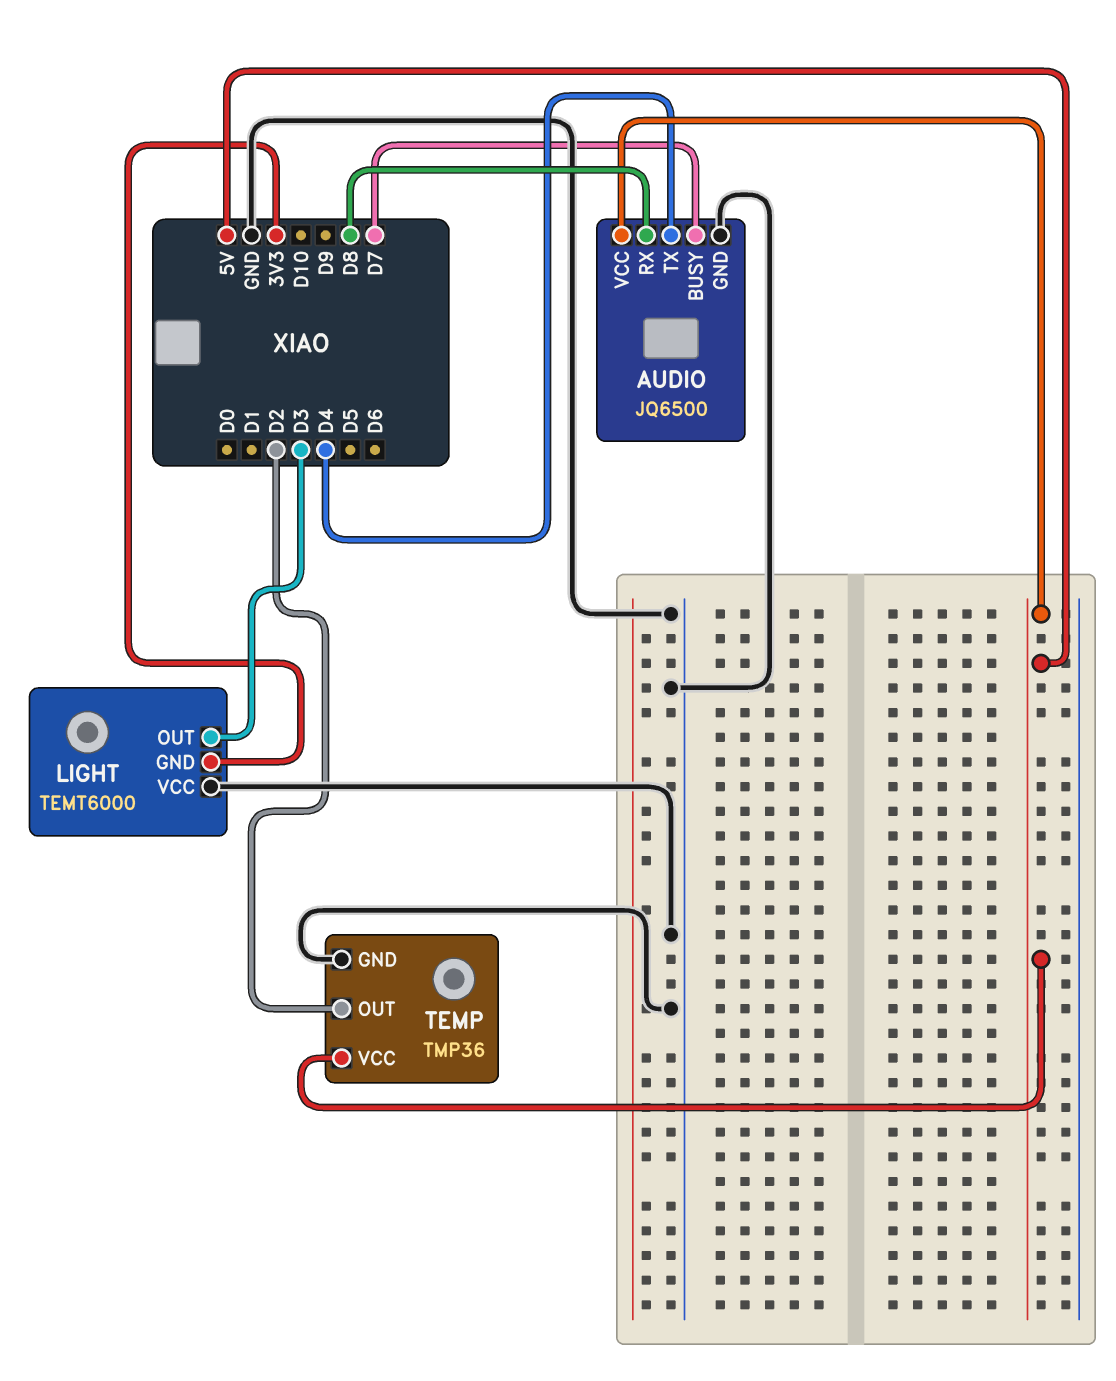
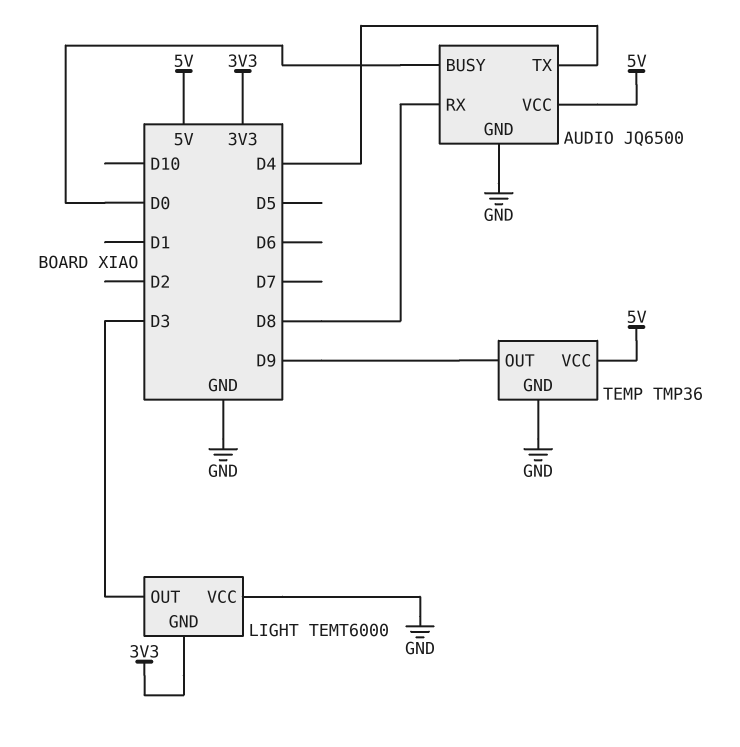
AUDIO pin BUSY: D7 -> D0
TEMP pin OUT: D2 -> D9

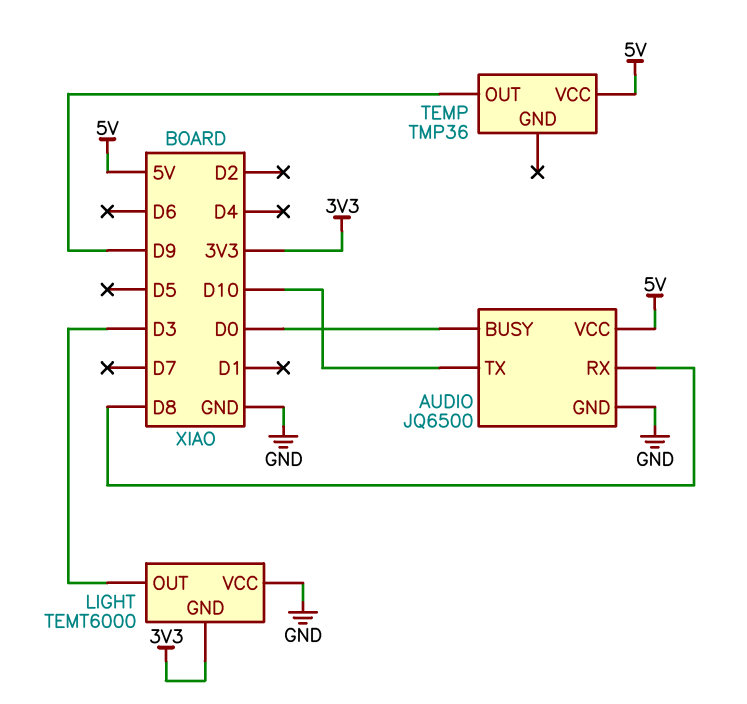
AUDIO pin TX: D4 -> D10
TEMP pin GND: GND -> none

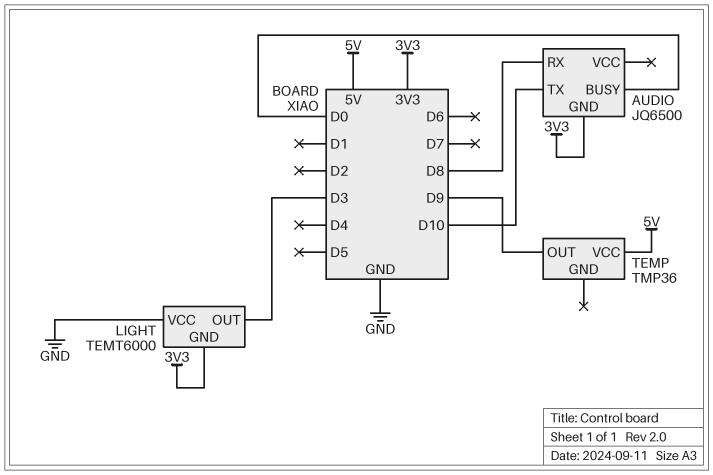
AUDIO pin GND: GND -> 3V3
AUDIO pin VCC: 5V -> none

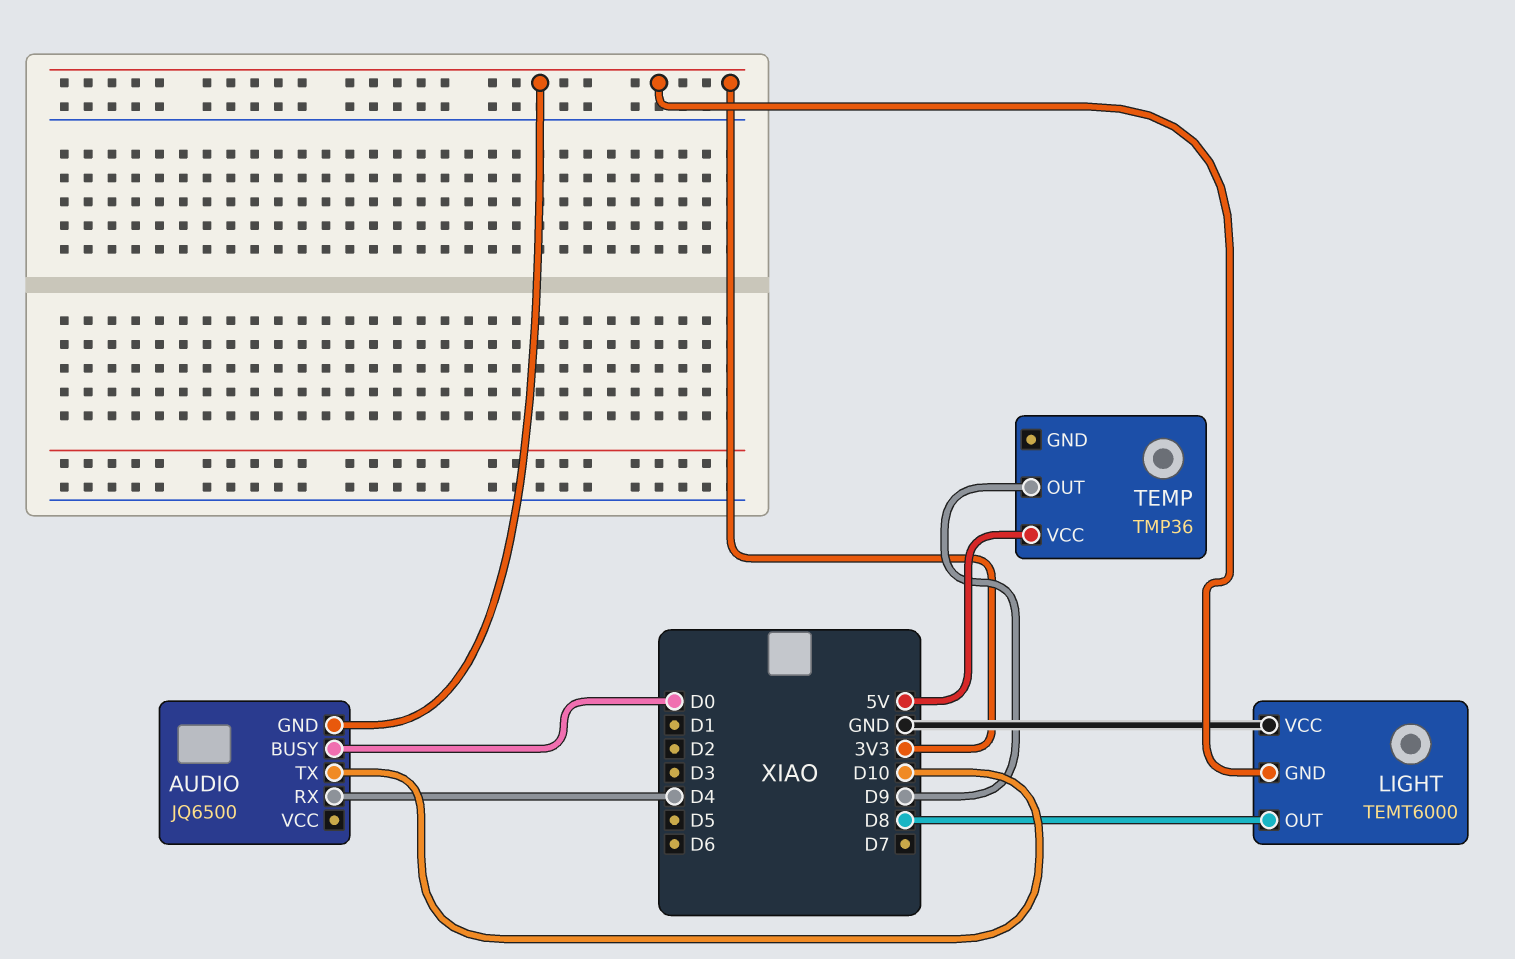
AUDIO pin RX: D8 -> D4
LIGHT pin OUT: D3 -> D8

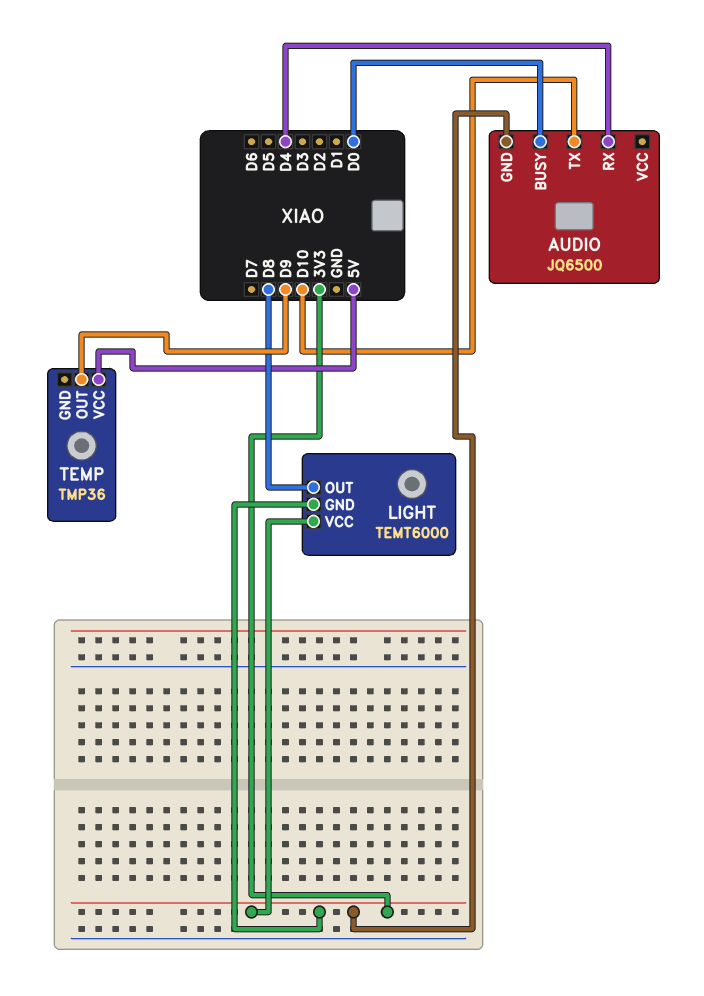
LIGHT pin VCC: GND -> 3V3

